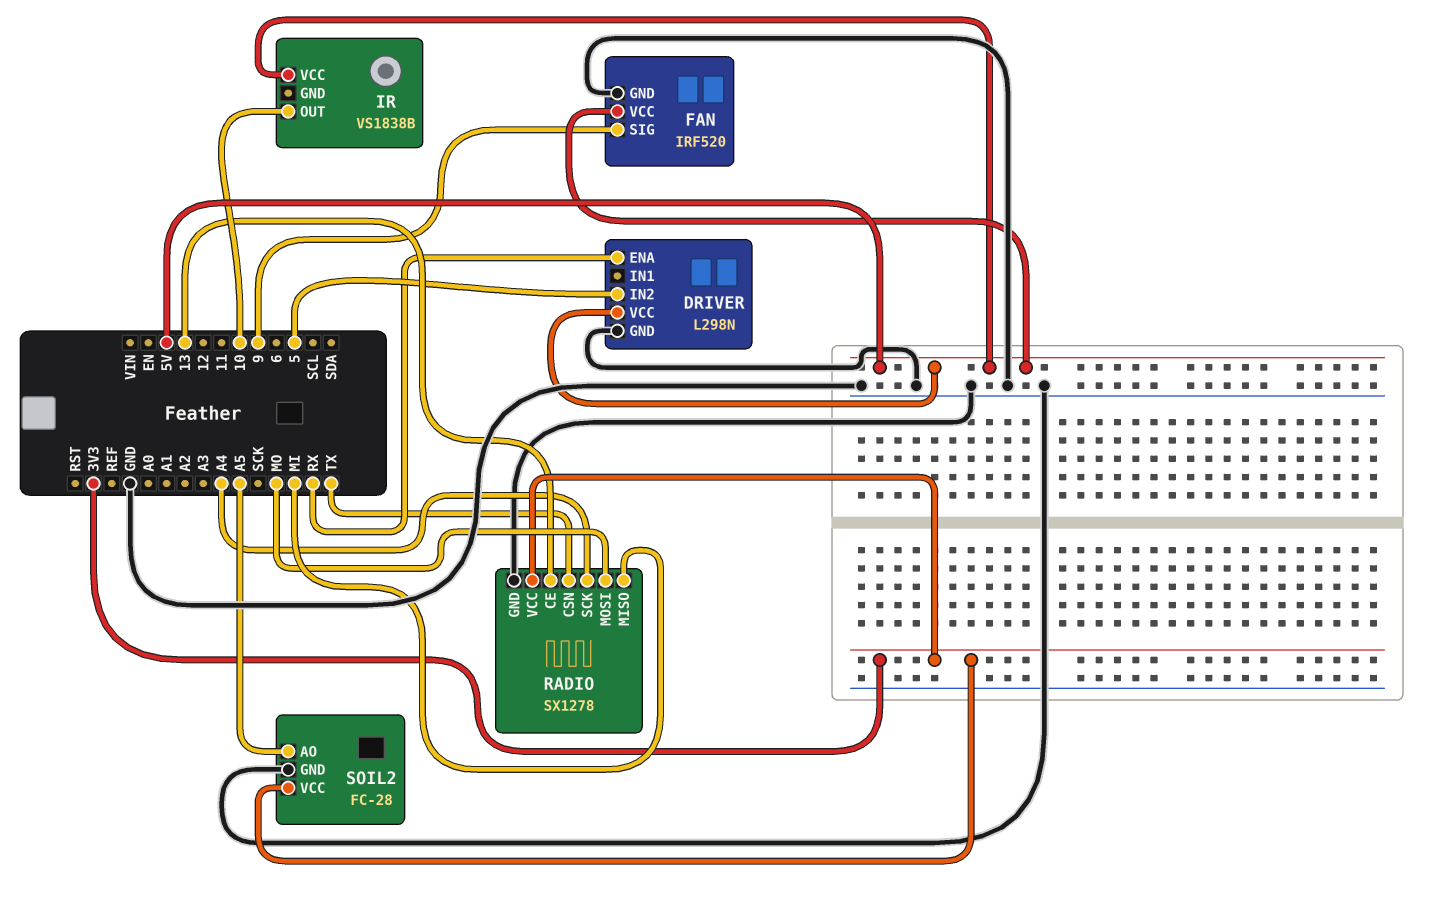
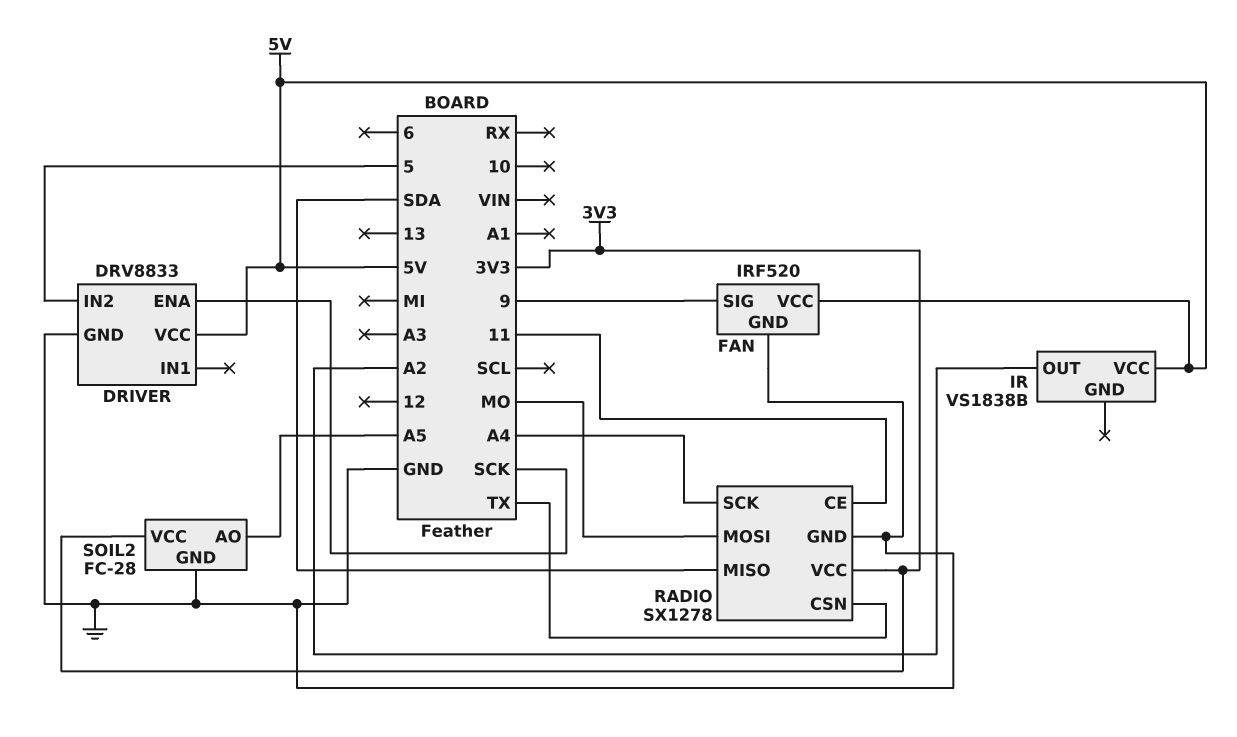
DRIVER: L298N -> DRV8833
DRIVER pin ENA: RX -> SCK
IR pin OUT: 10 -> A2
RADIO pin CE: 13 -> 11
RADIO pin MISO: MI -> SDA

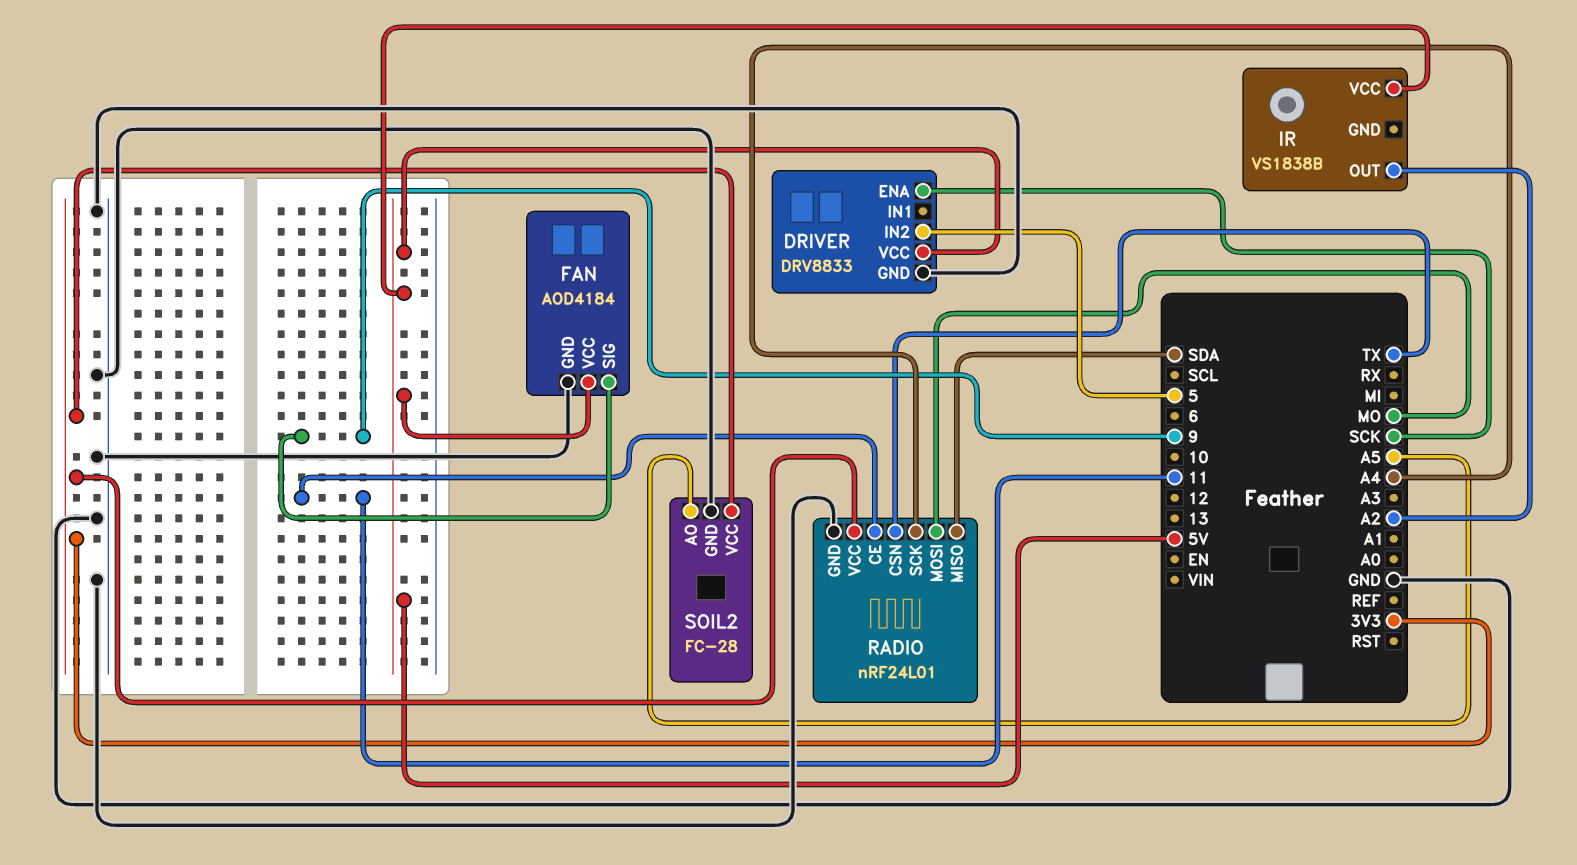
FAN: IRF520 -> AOD4184
RADIO: SX1278 -> nRF24L01

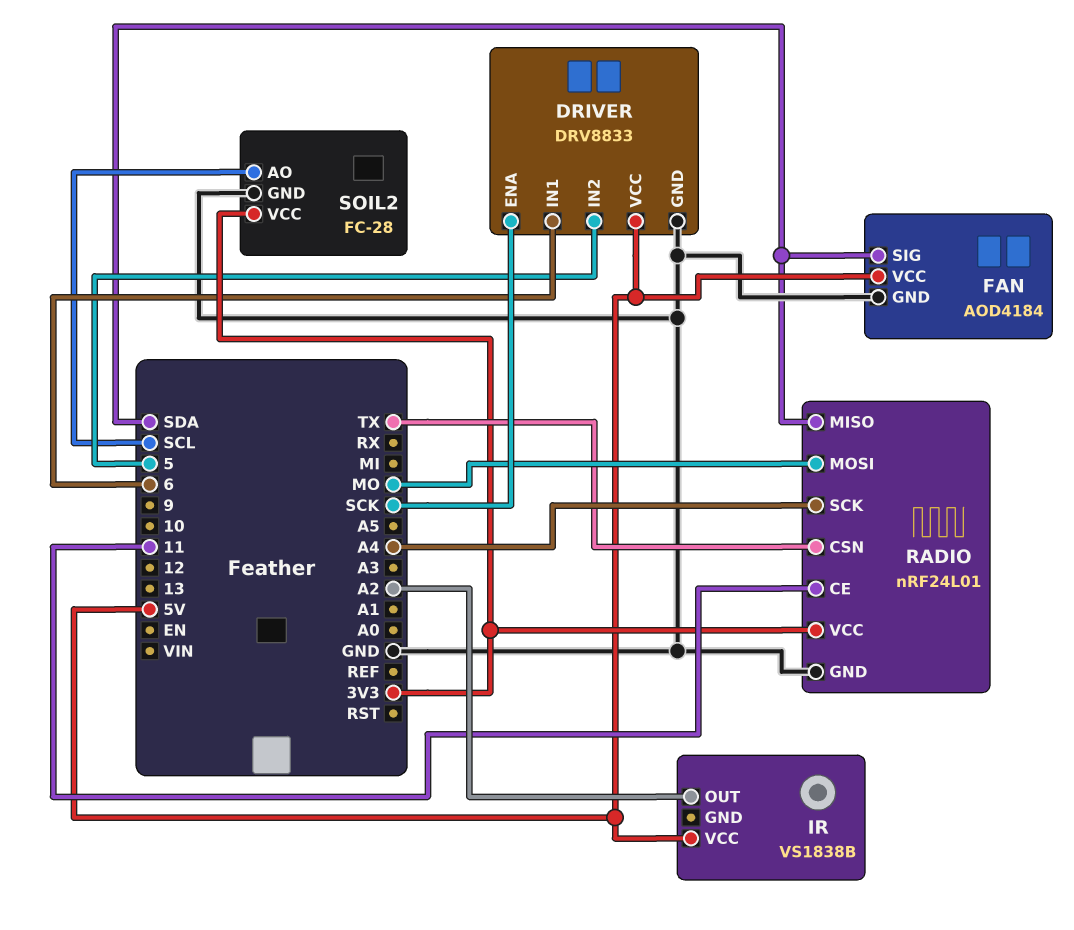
DRIVER pin IN1: none -> 6
FAN pin SIG: 9 -> SDA
SOIL2 pin AO: A5 -> SCL

